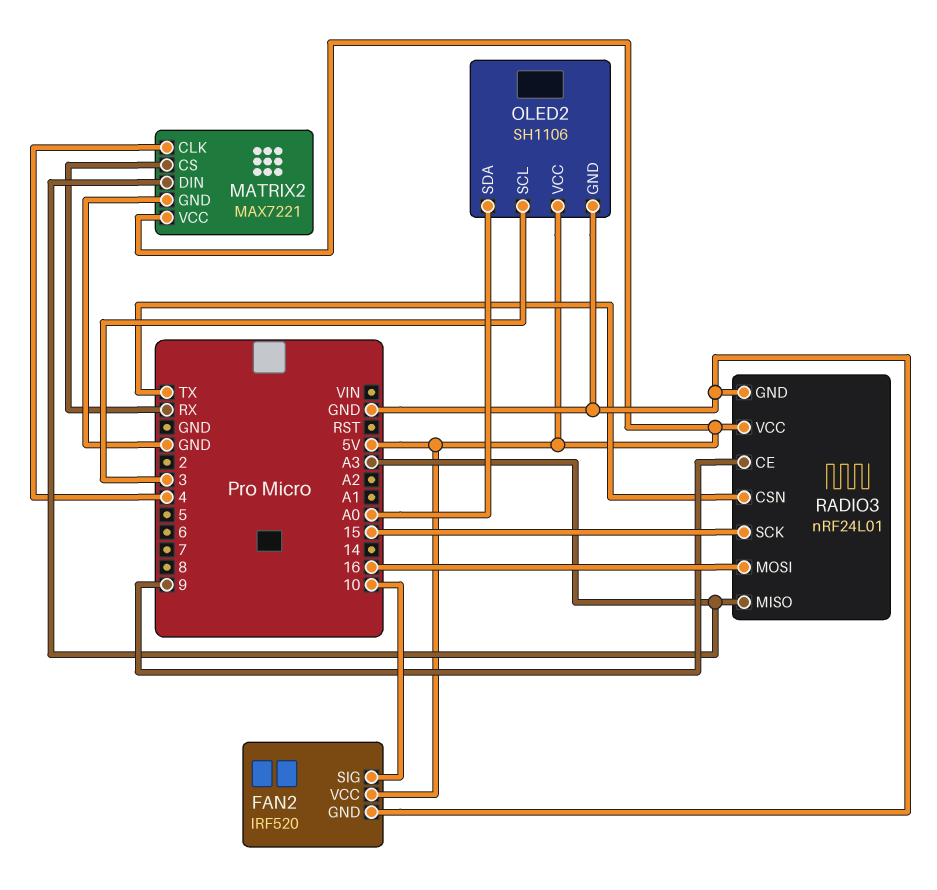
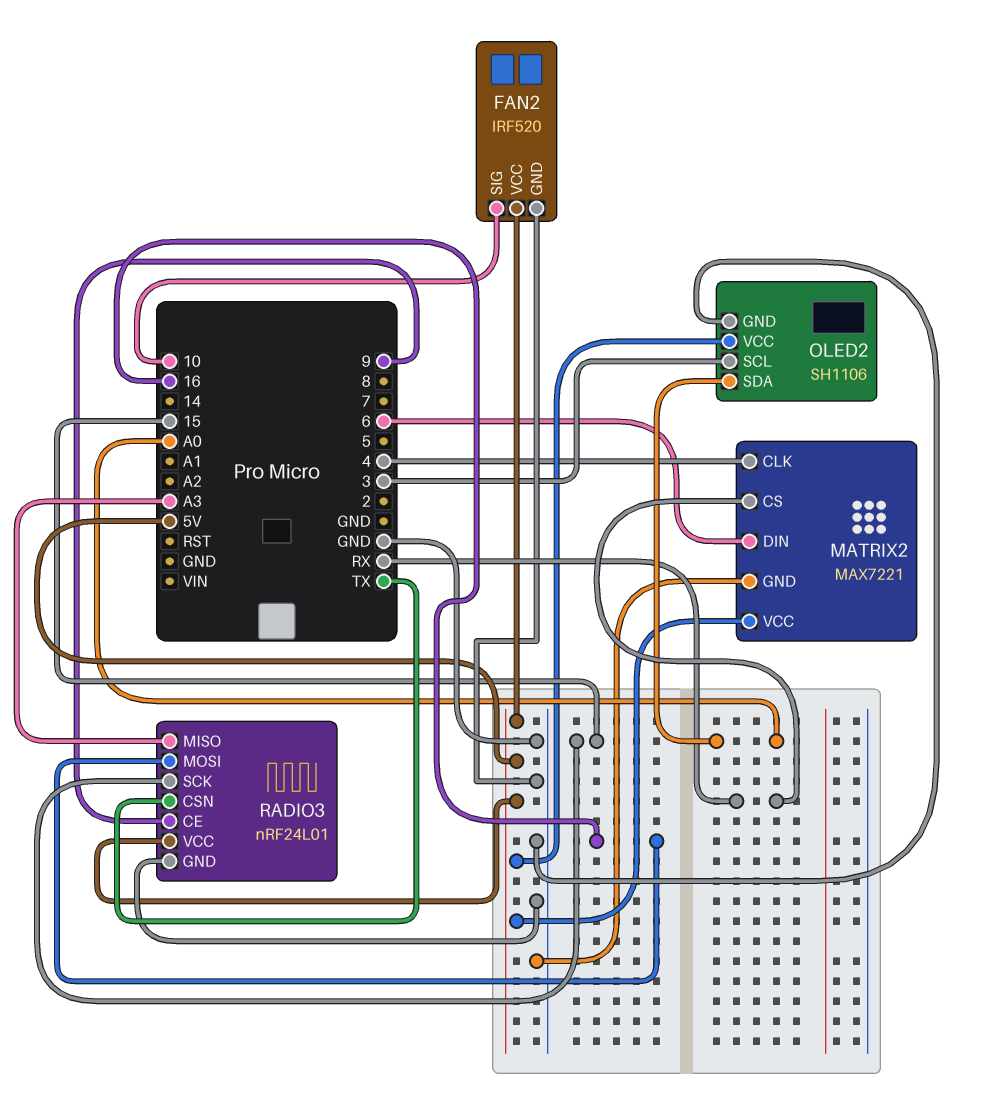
MATRIX2 pin DIN: A3 -> 6

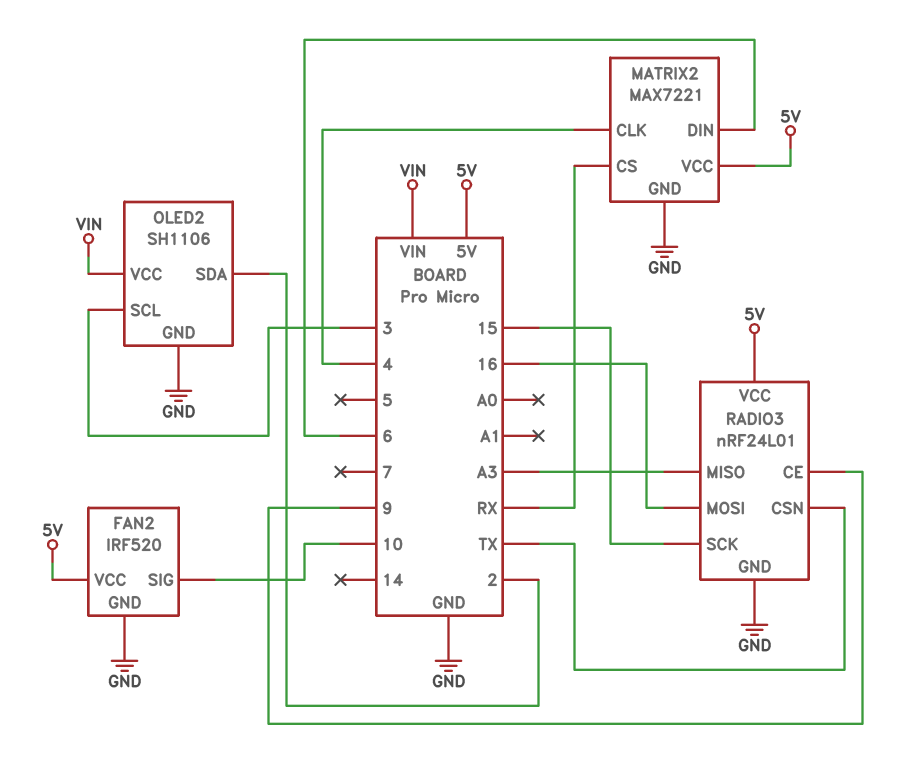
OLED2 pin SDA: A0 -> 2
OLED2 pin VCC: 5V -> VIN

